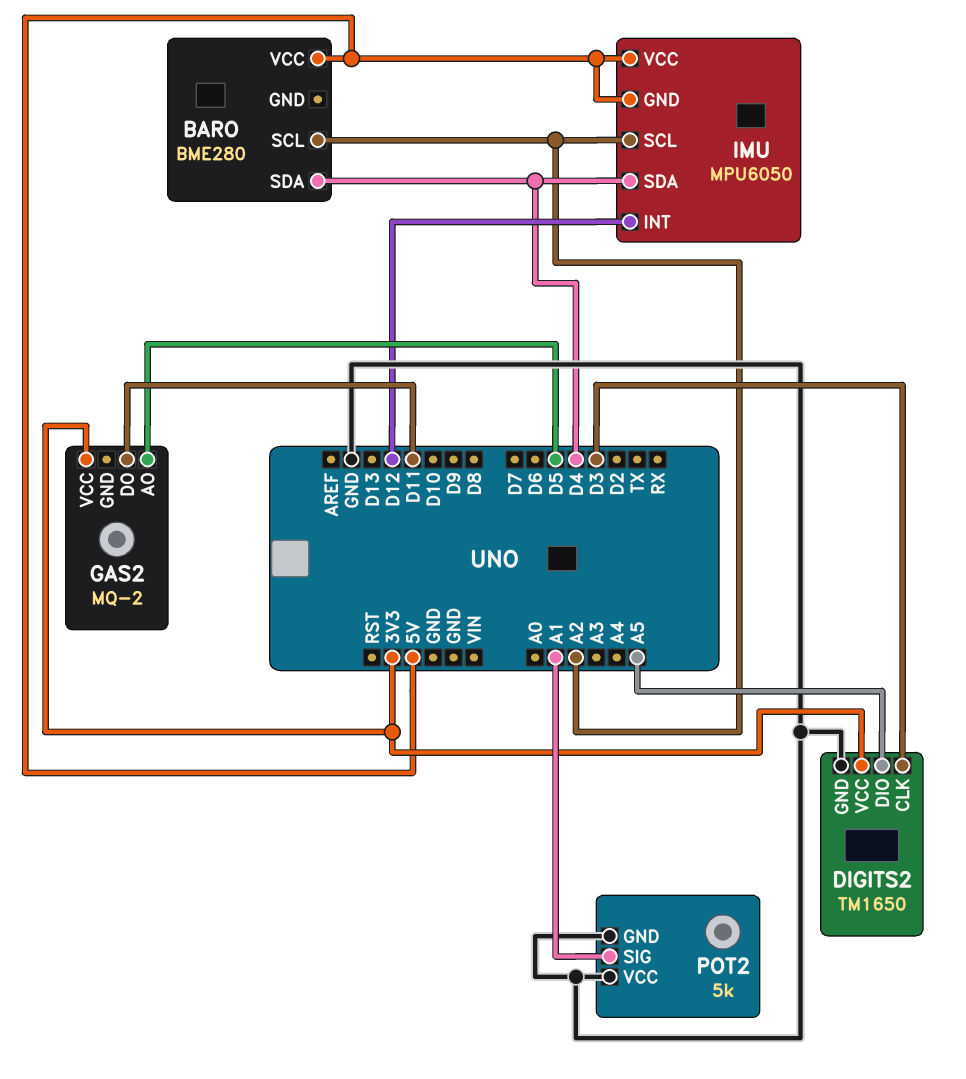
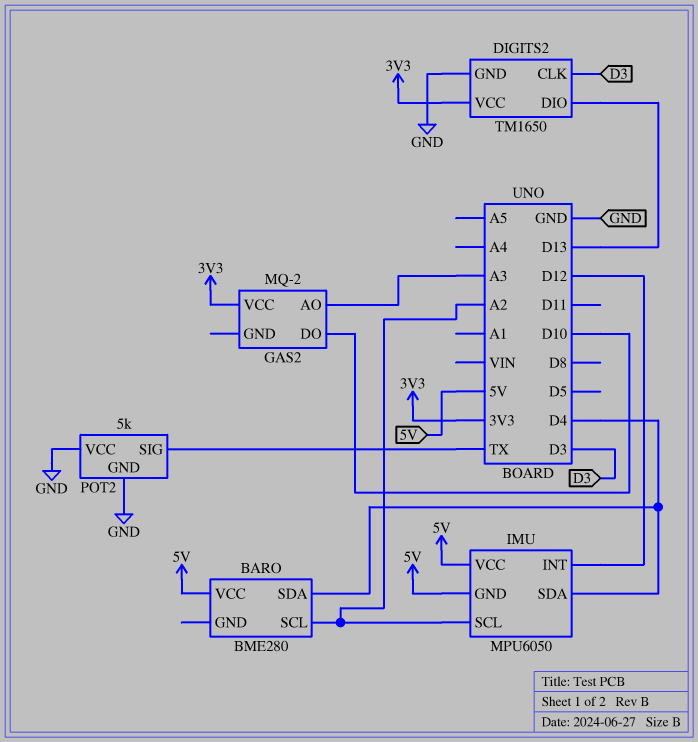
DIGITS2 pin DIO: A5 -> D13
GAS2 pin AO: D5 -> A3
GAS2 pin DO: D11 -> D10
POT2 pin SIG: A1 -> TX

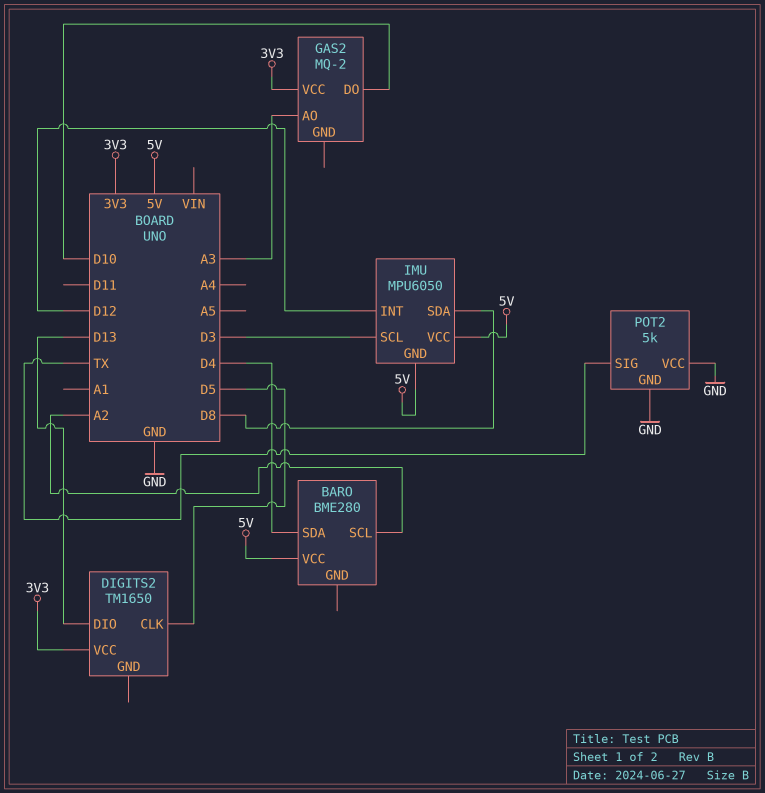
DIGITS2 pin CLK: D3 -> D5
DIGITS2 pin GND: GND -> none
IMU pin SCL: A2 -> D3
IMU pin SDA: D4 -> D8

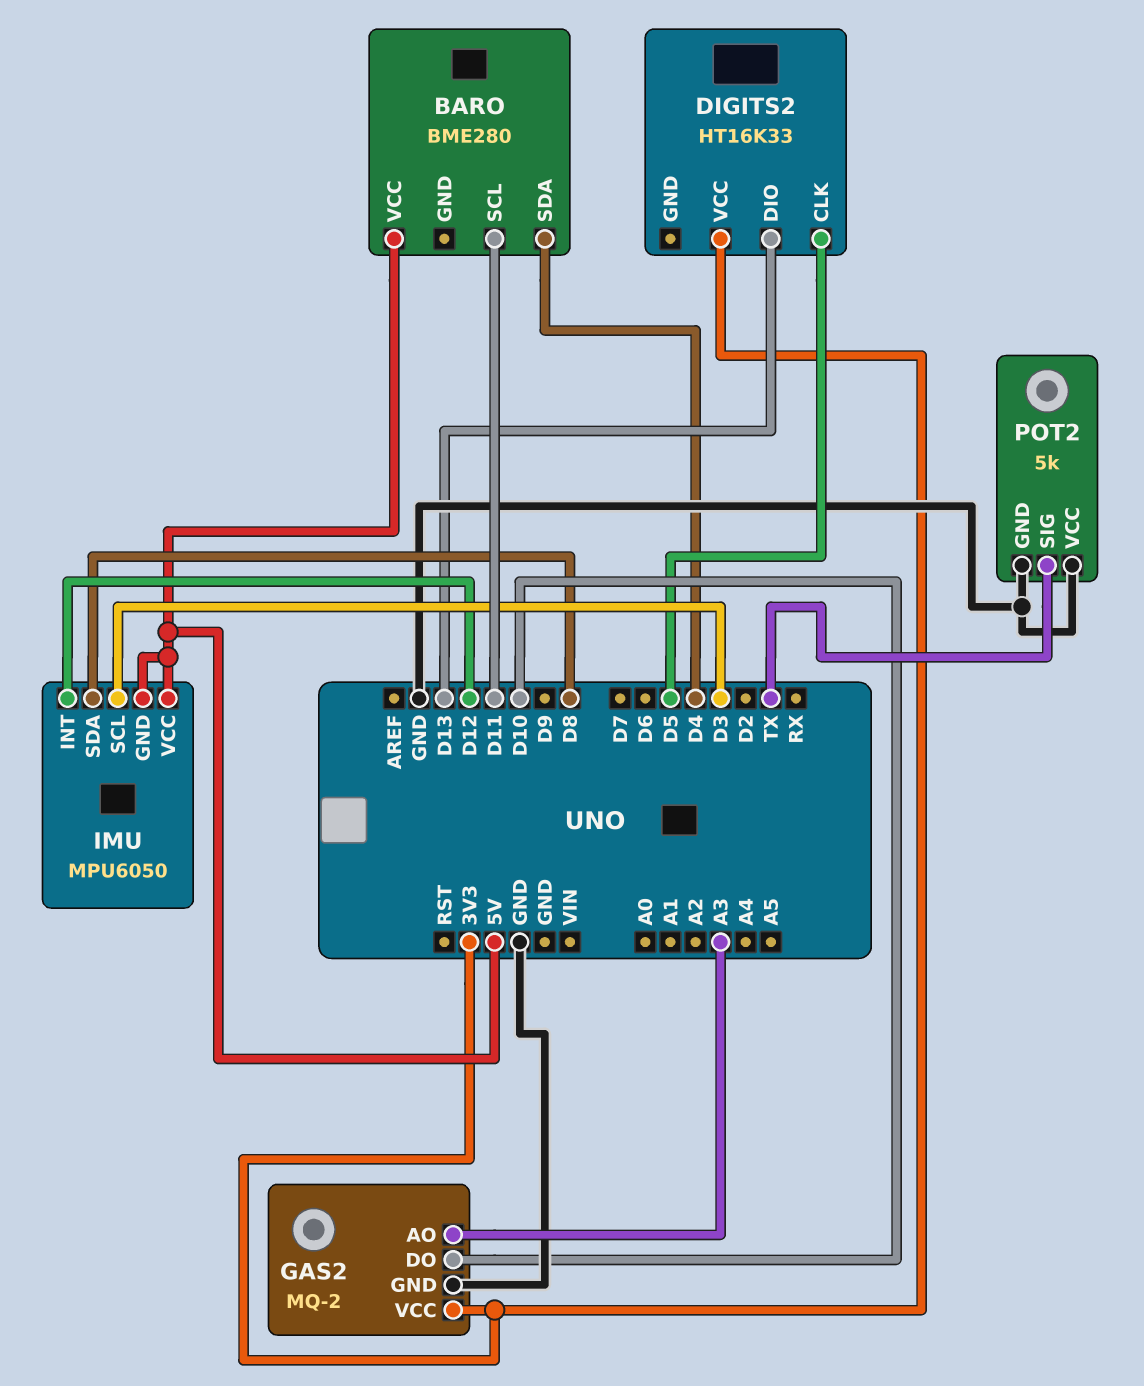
BARO pin SCL: A2 -> D11
DIGITS2: TM1650 -> HT16K33
GAS2 pin GND: none -> GND

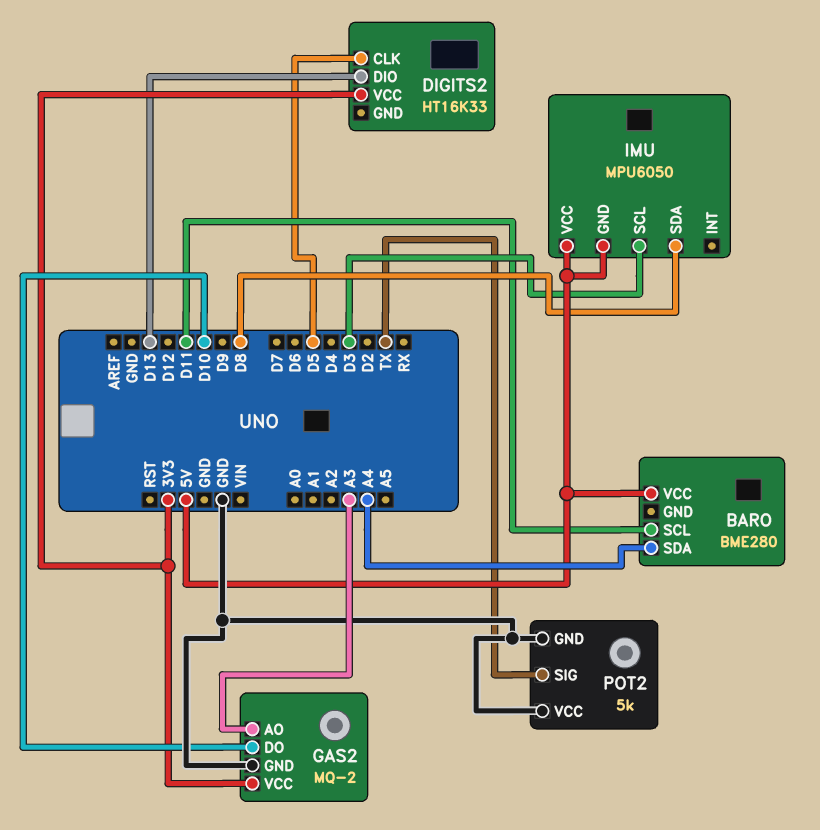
BARO pin SDA: D4 -> A4
IMU pin INT: D12 -> none

